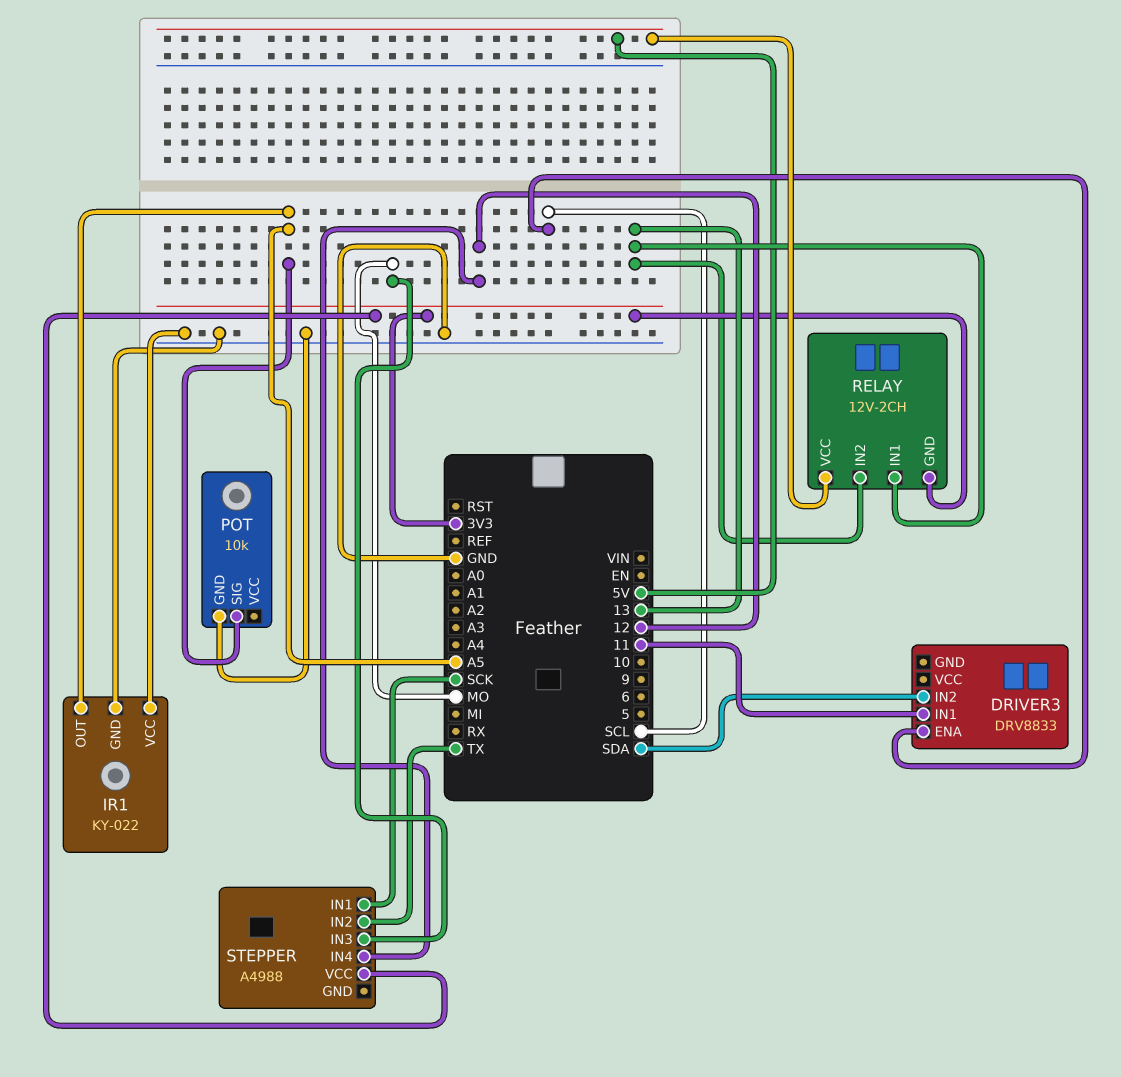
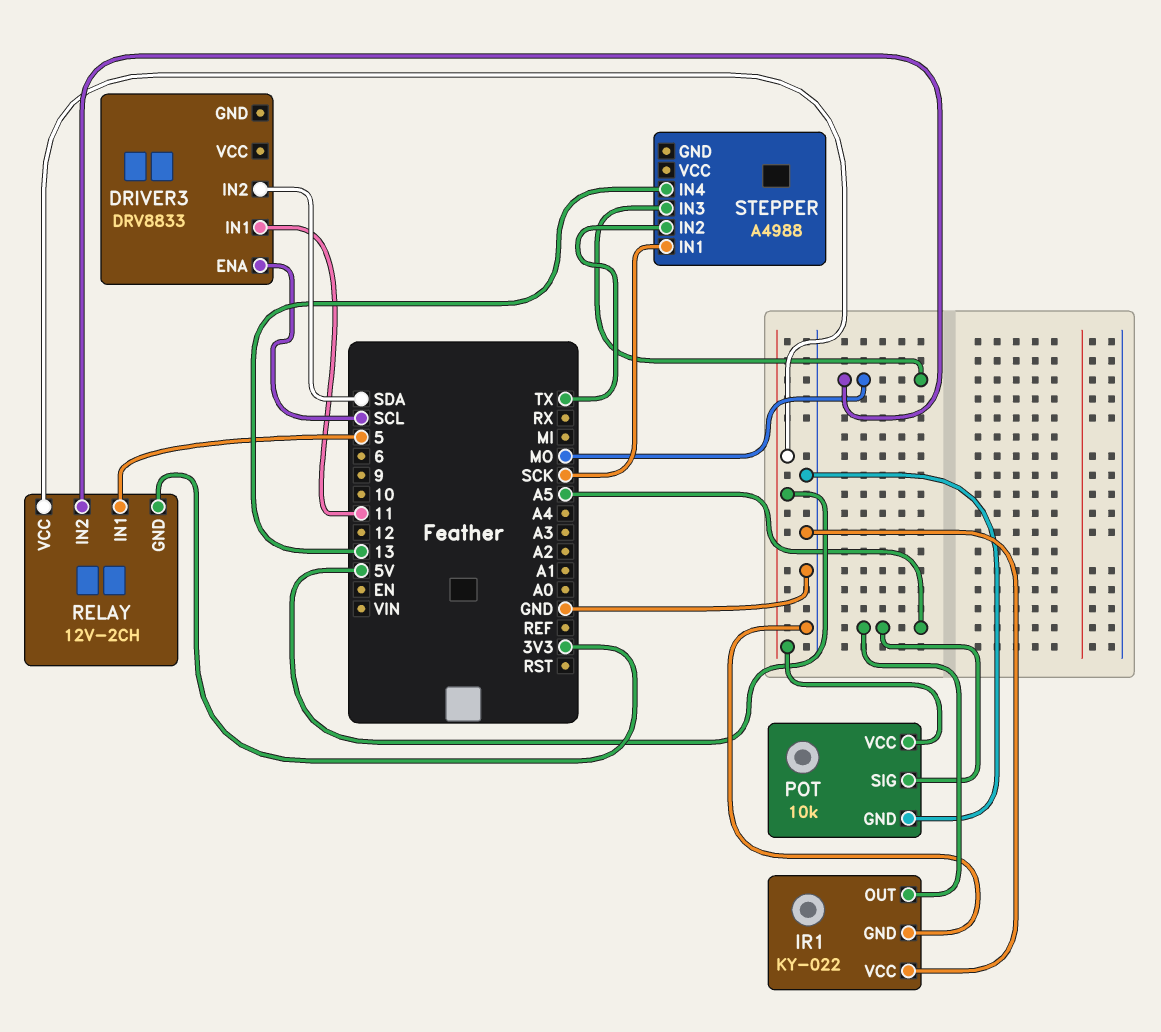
POT pin VCC: none -> 5V
RELAY pin IN1: 13 -> 5
RELAY pin IN2: 13 -> MO
STEPPER pin IN4: 12 -> 13
STEPPER pin VCC: 3V3 -> none

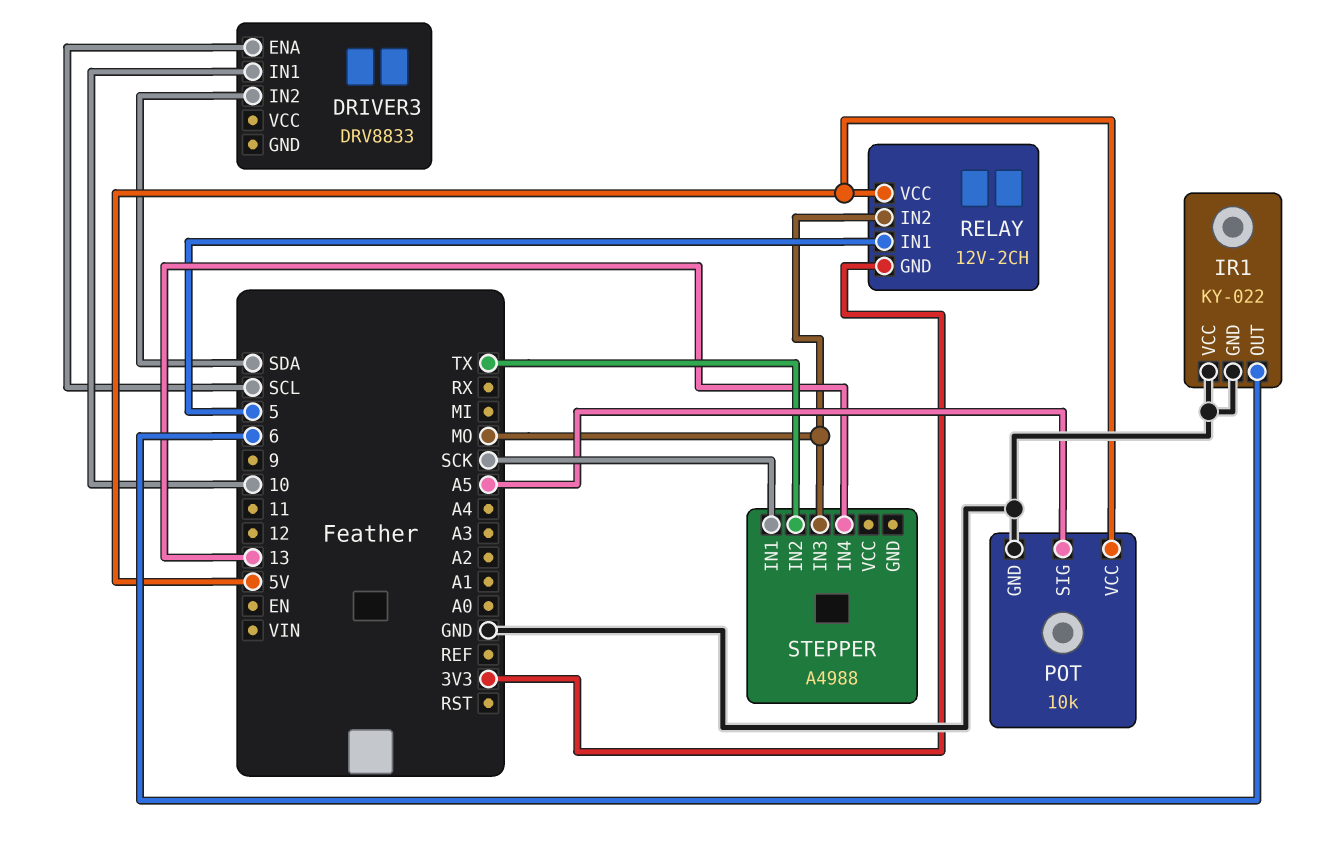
DRIVER3 pin IN1: 11 -> 10
IR1 pin OUT: A5 -> 6

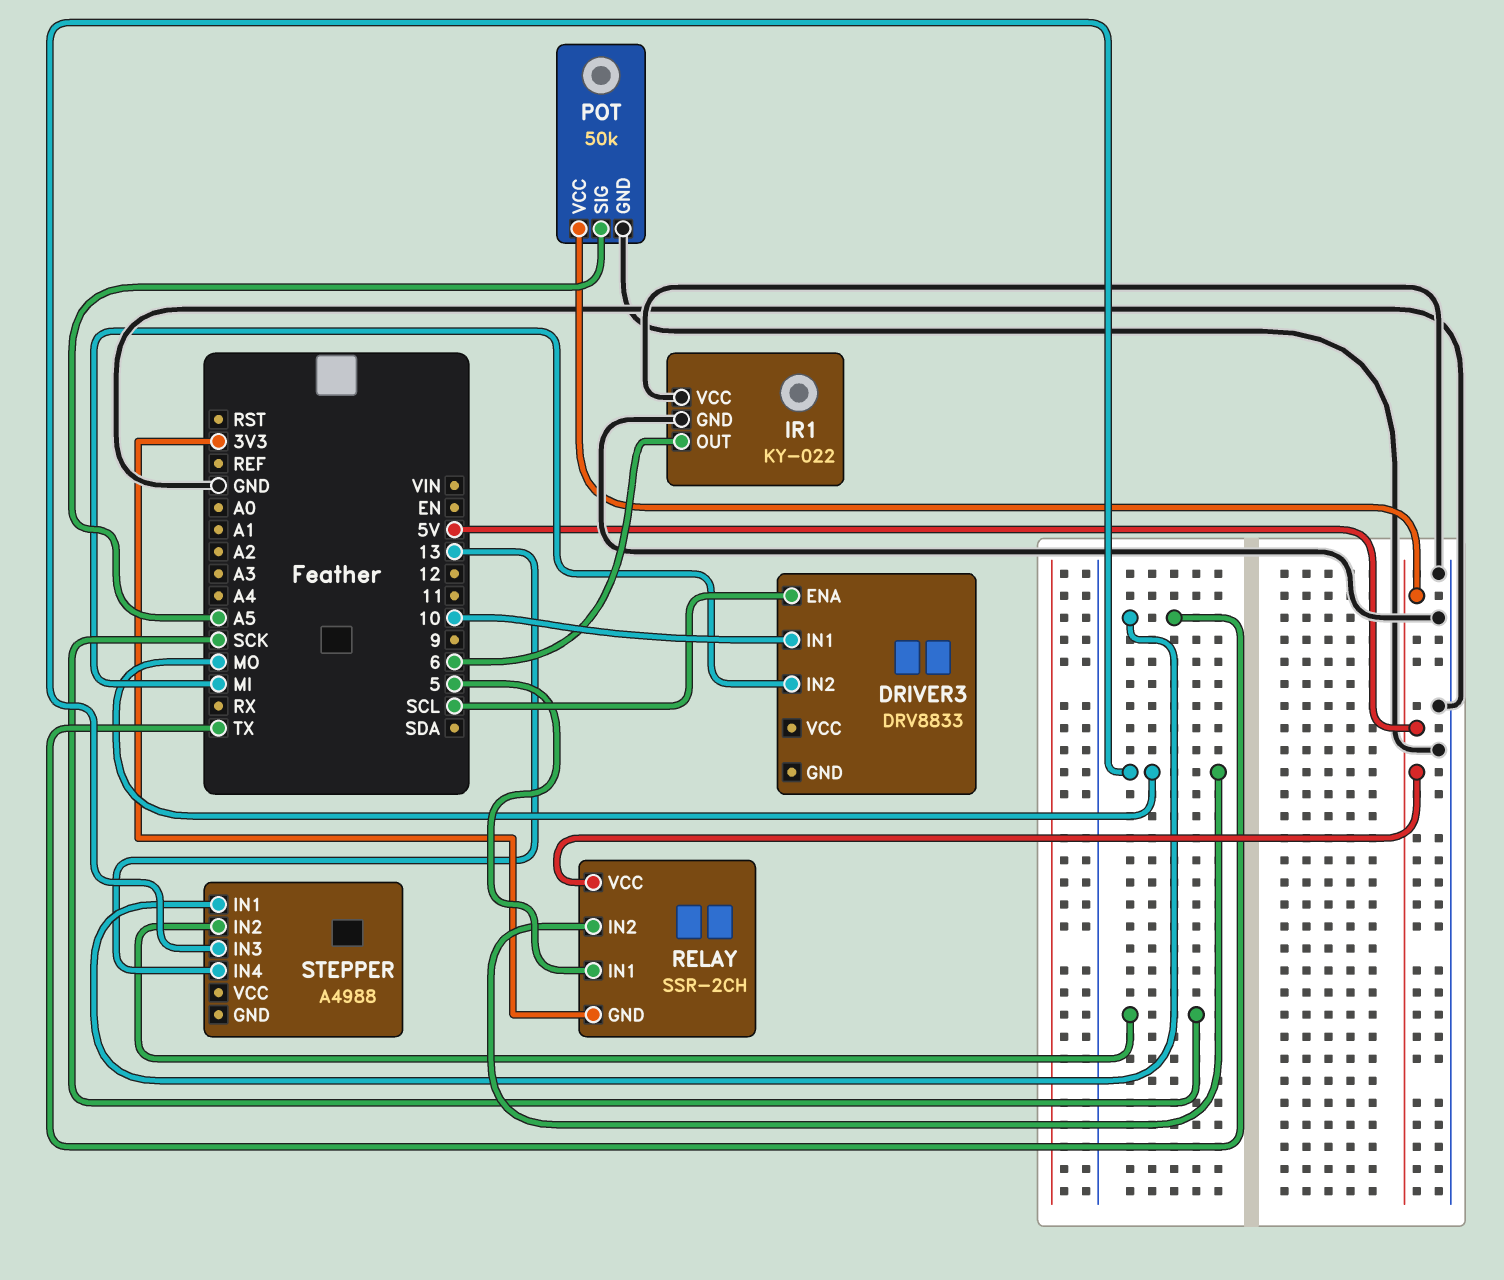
DRIVER3 pin IN2: SDA -> MI
POT: 10k -> 50k
RELAY: 12V-2CH -> SSR-2CH
STEPPER pin IN1: SCK -> TX
STEPPER pin IN2: TX -> SCK

